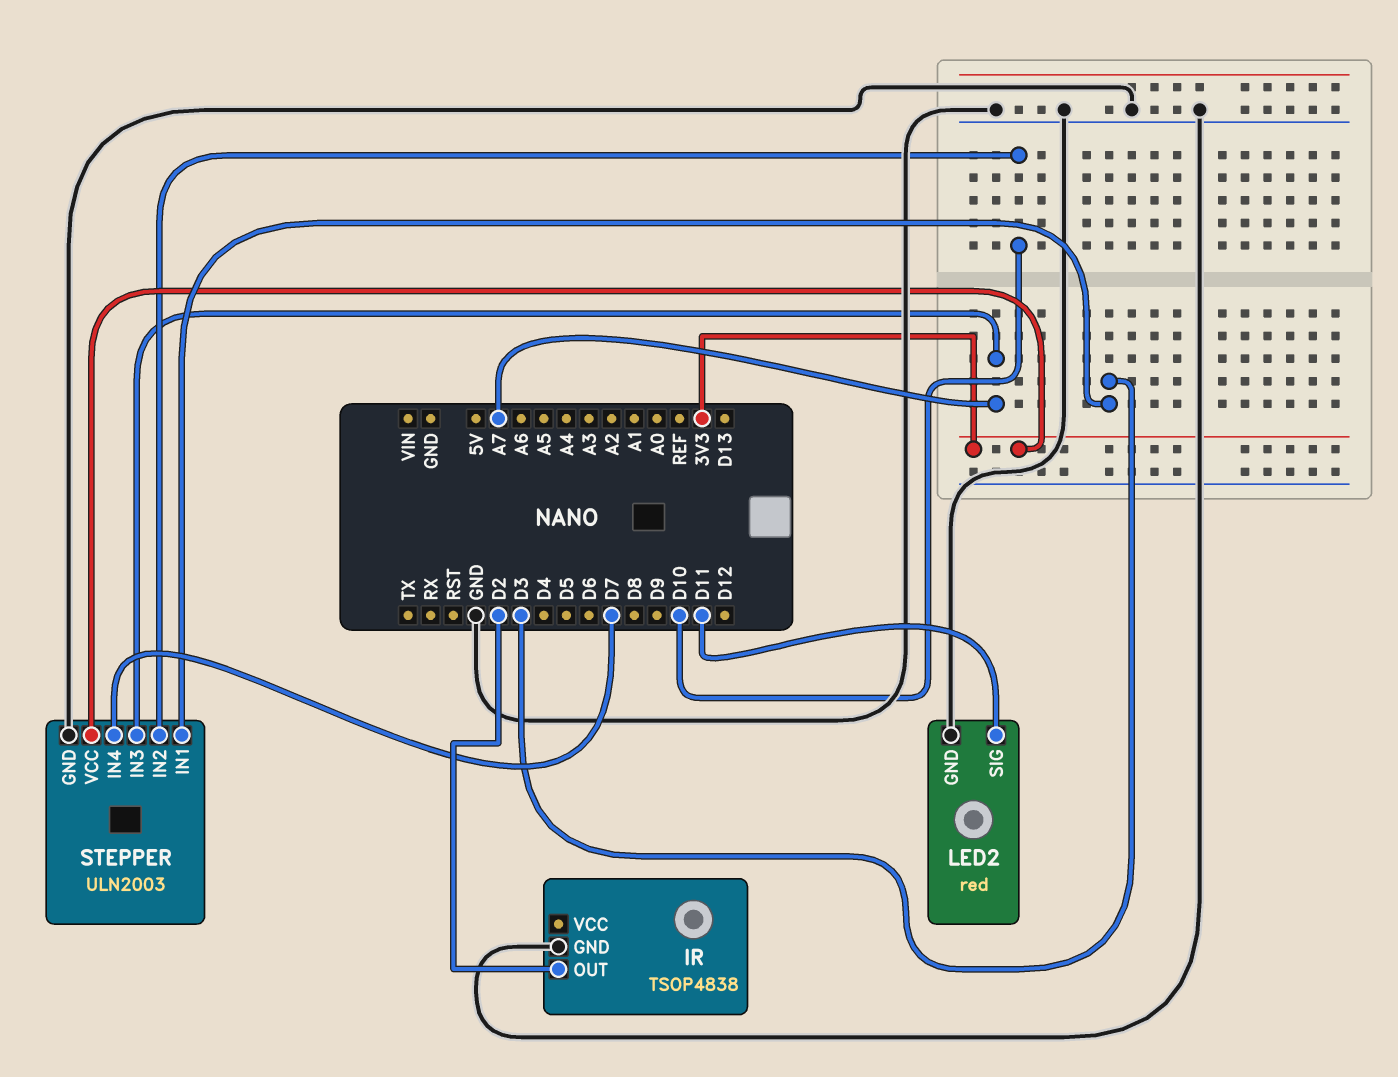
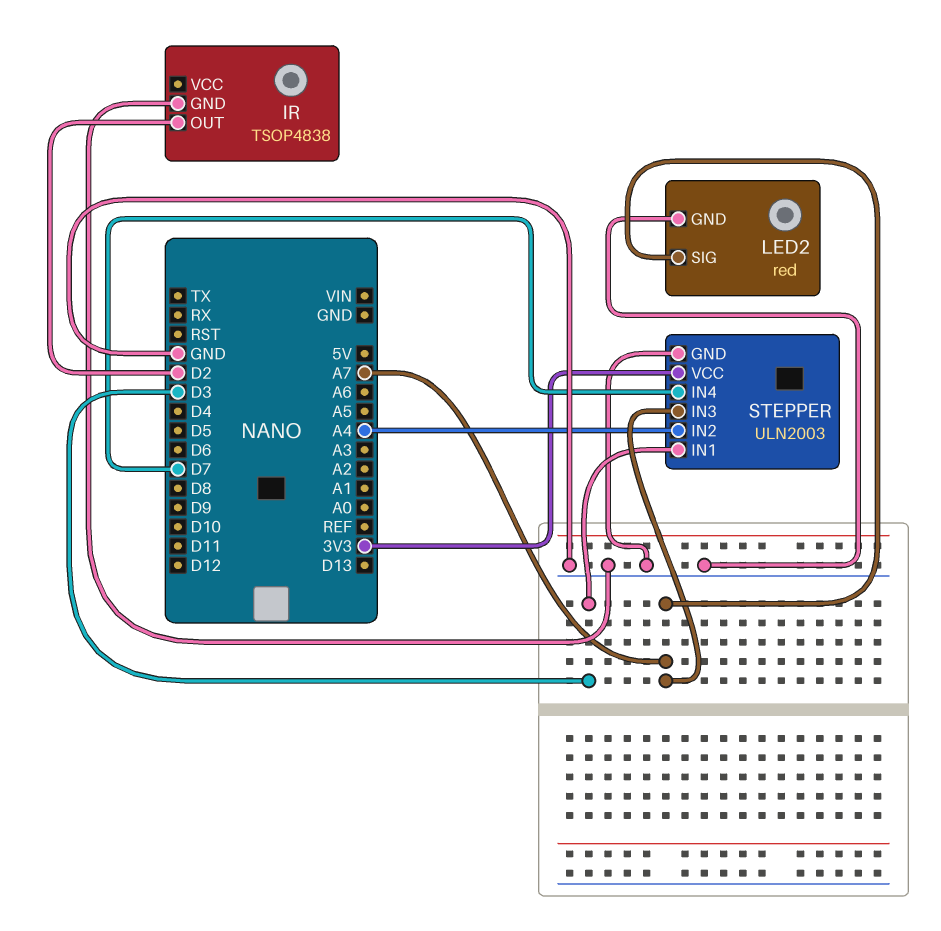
LED2 pin SIG: D11 -> A7
STEPPER pin IN2: D10 -> A4

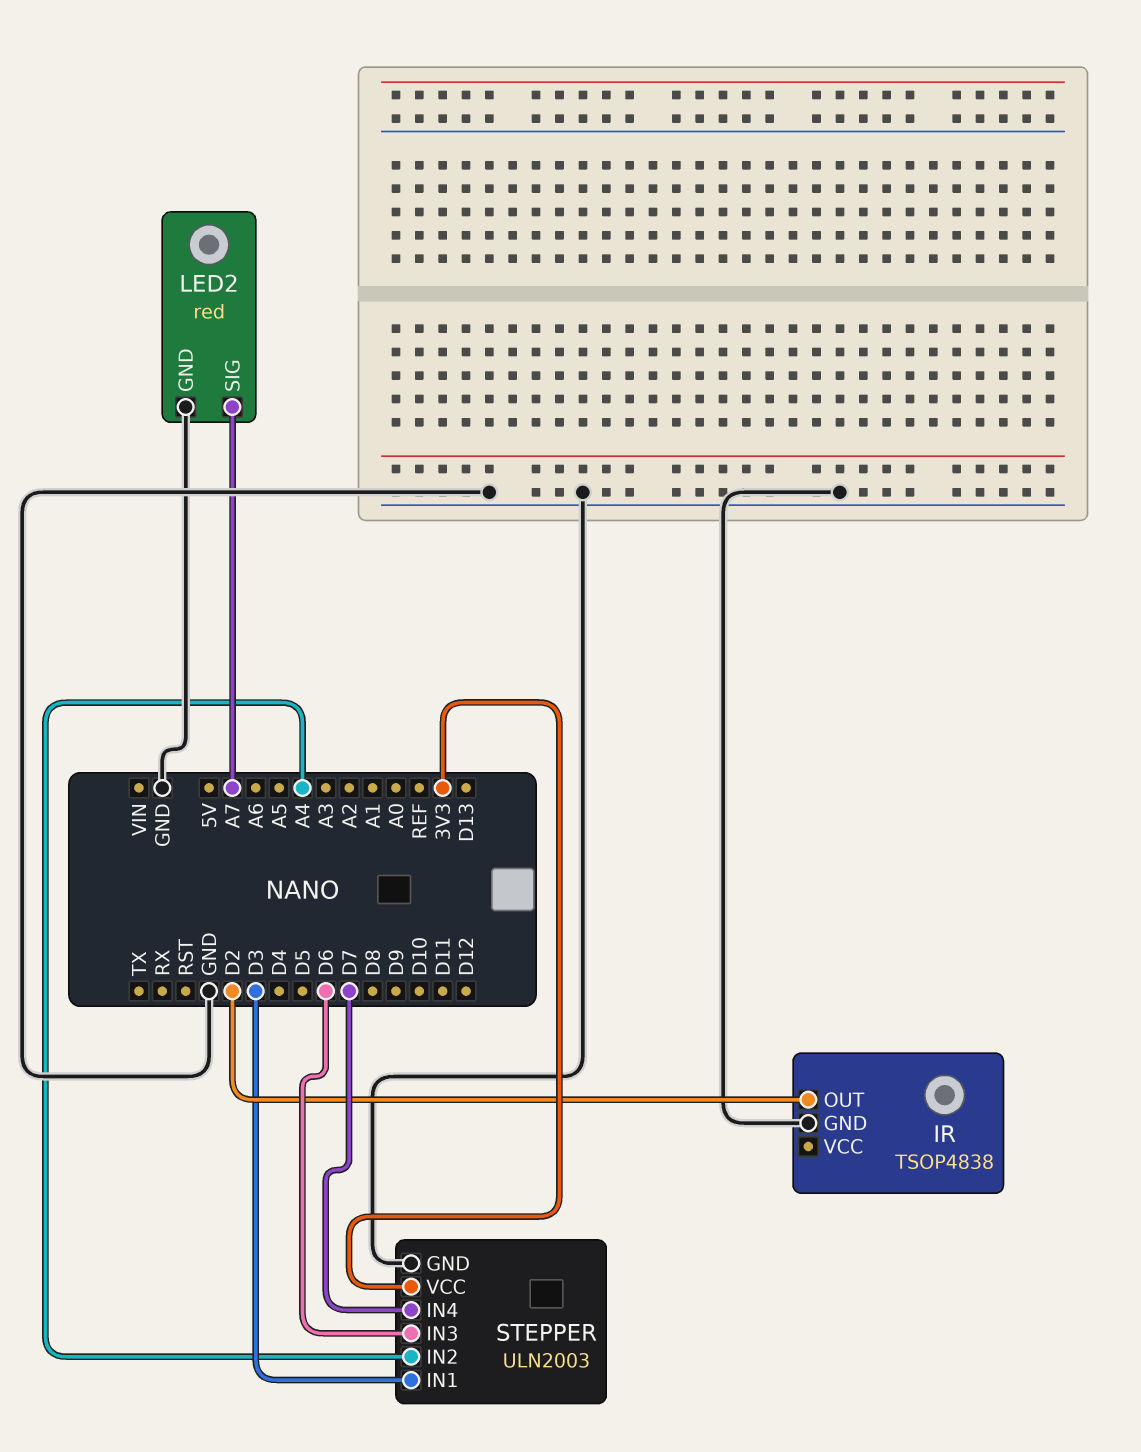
STEPPER pin IN3: A7 -> D6

